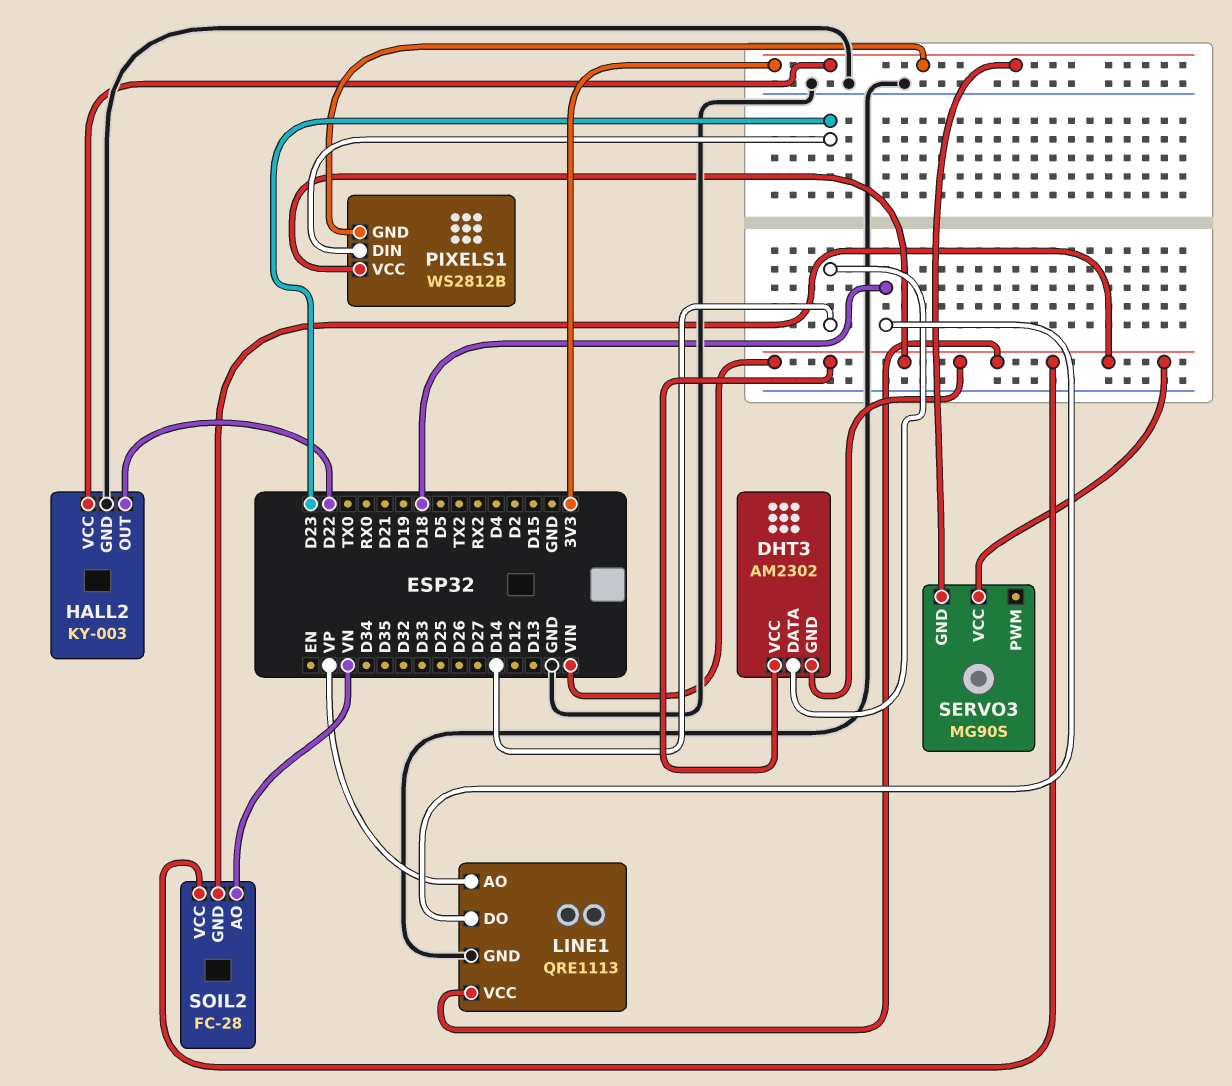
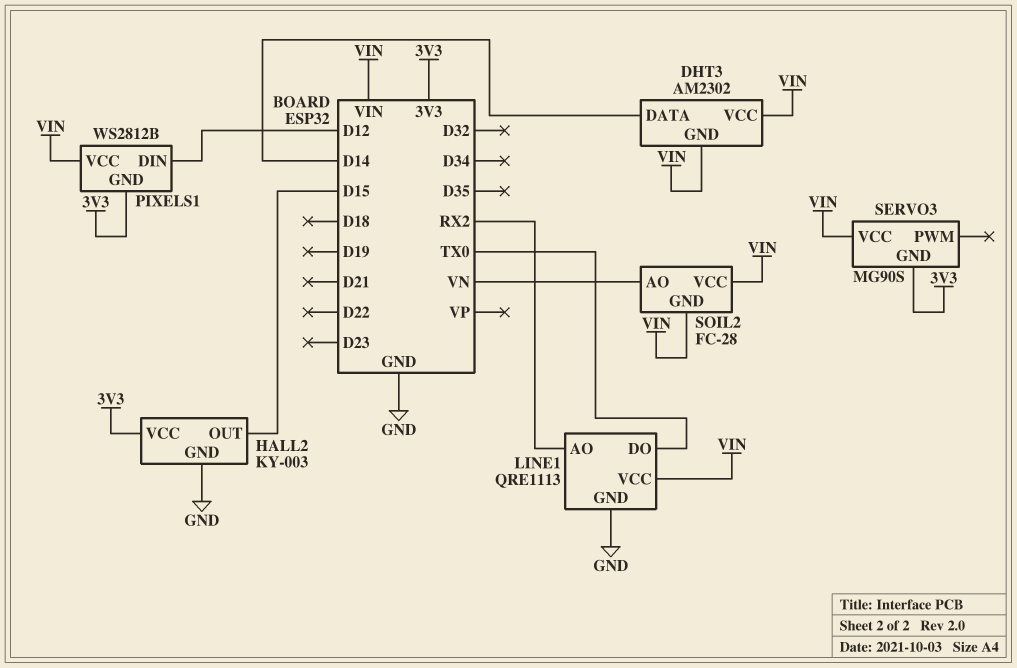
HALL2 pin OUT: D22 -> D15
LINE1 pin AO: VP -> RX2
LINE1 pin DO: D18 -> TX0
PIXELS1 pin DIN: D23 -> D12

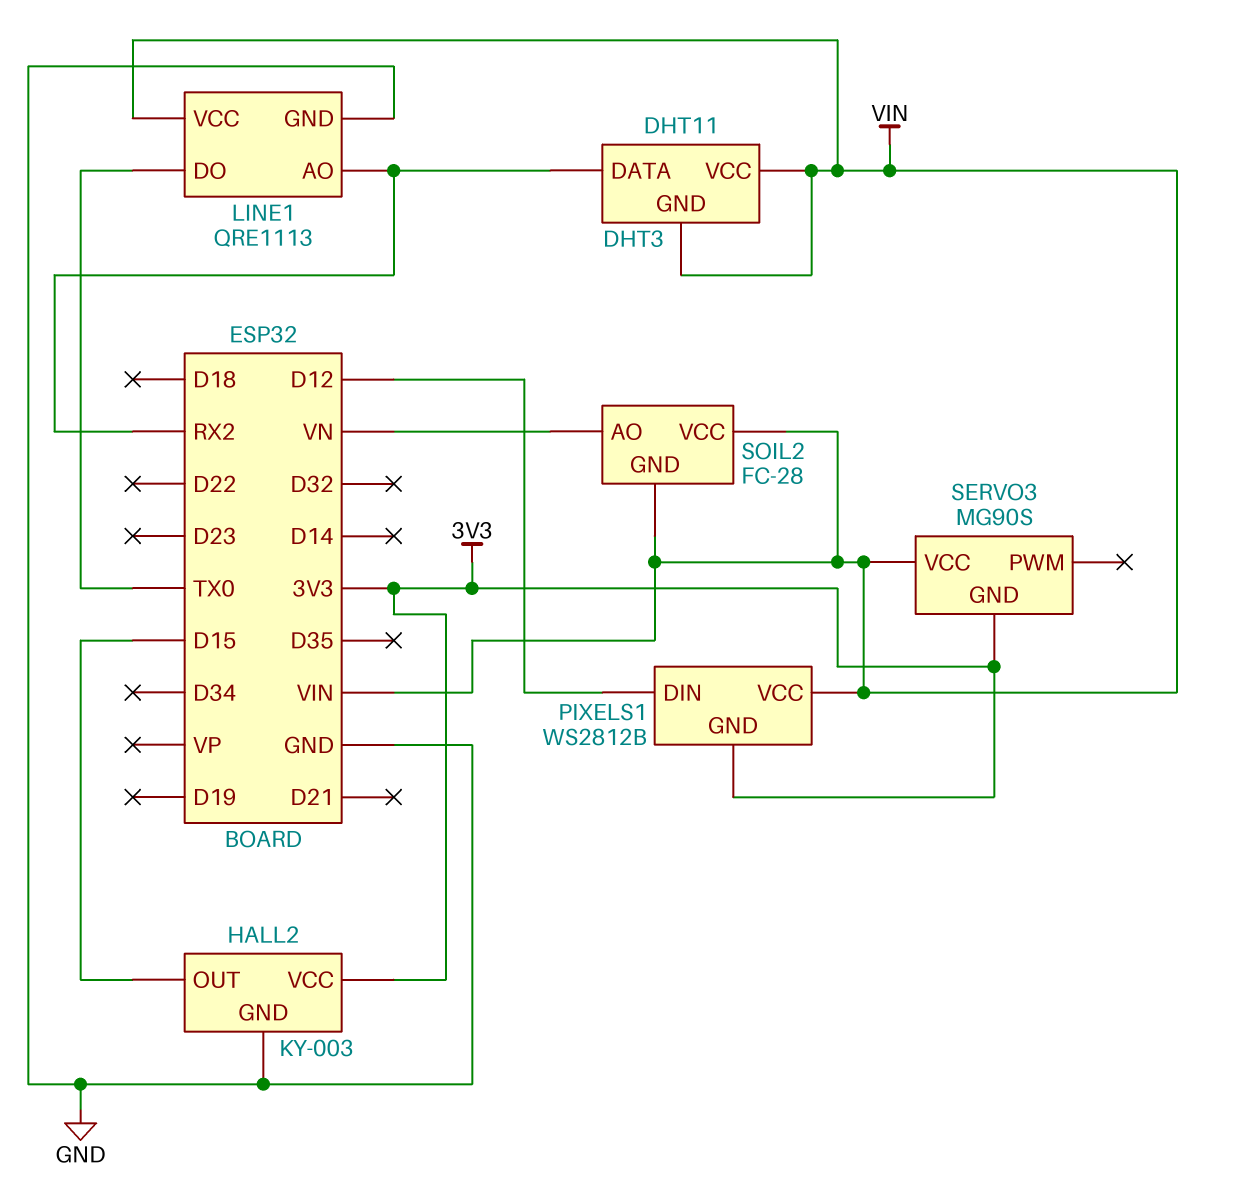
DHT3: AM2302 -> DHT11
DHT3 pin DATA: D14 -> RX2

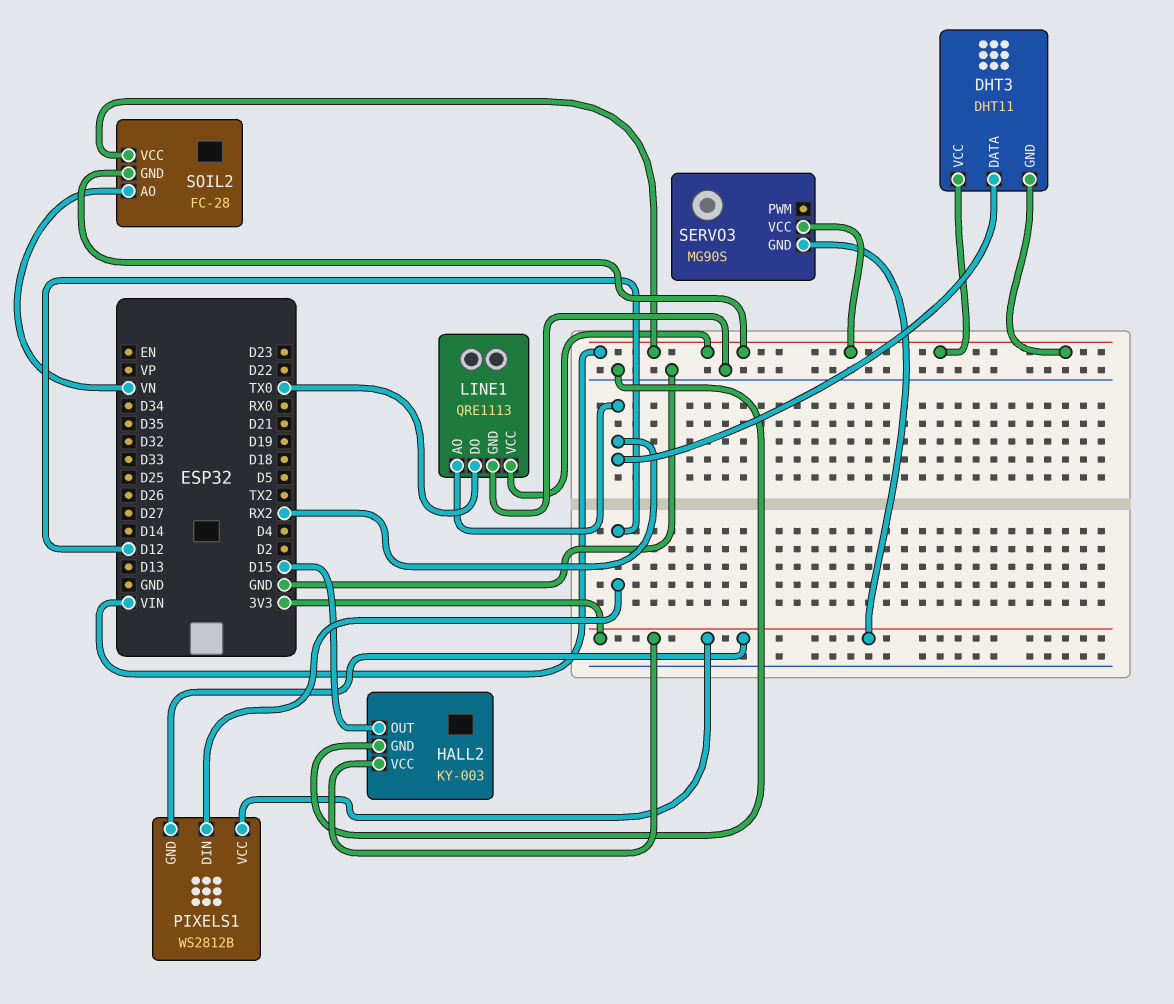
PIXELS1 pin VCC: VIN -> 3V3

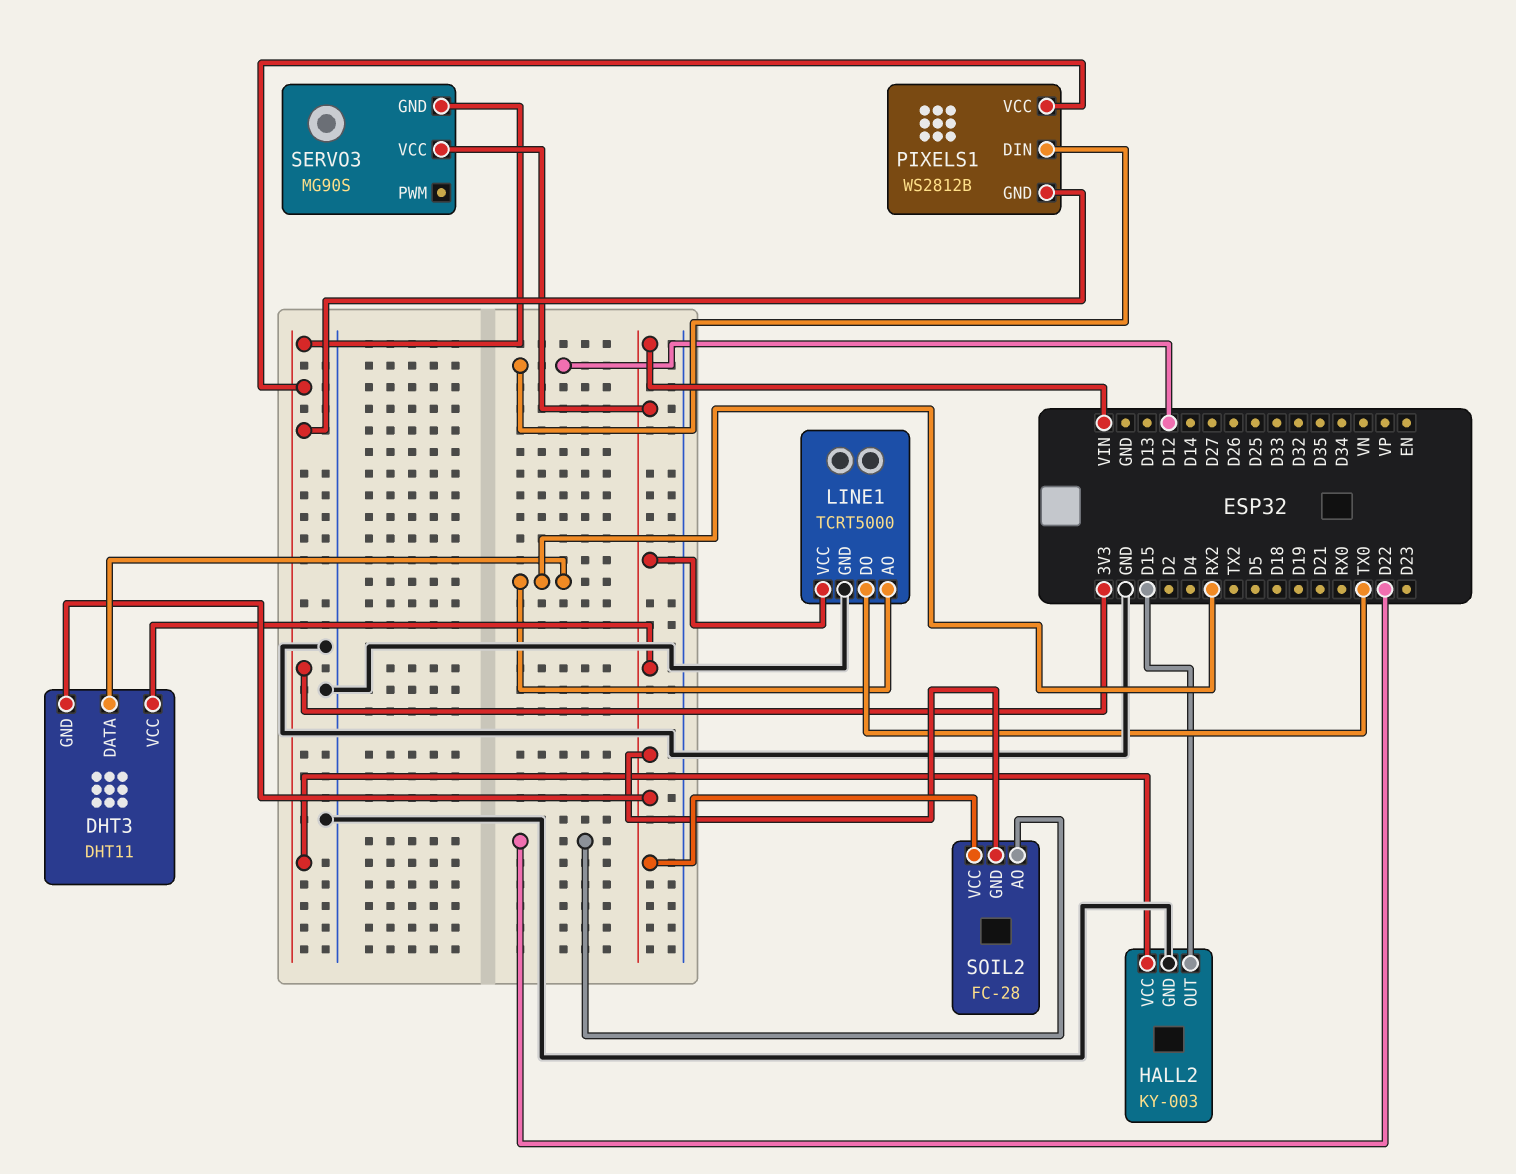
LINE1: QRE1113 -> TCRT5000
SOIL2 pin AO: VN -> D22

